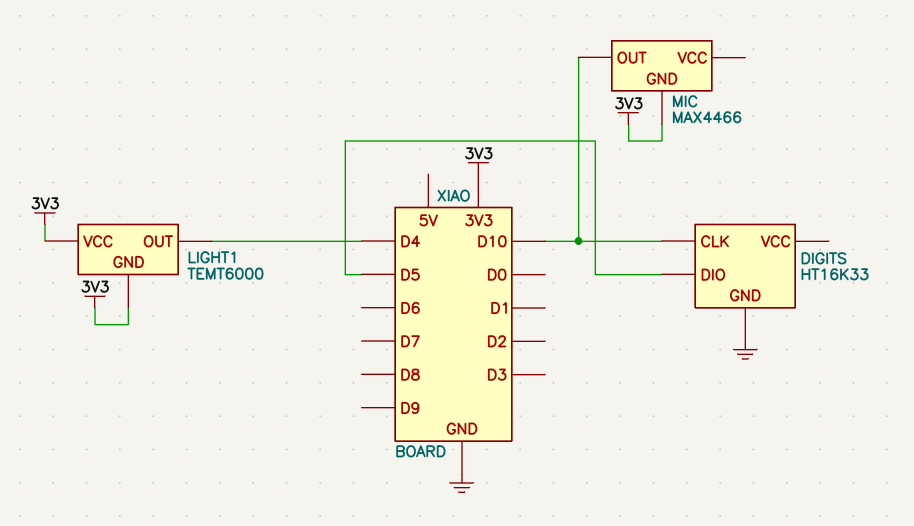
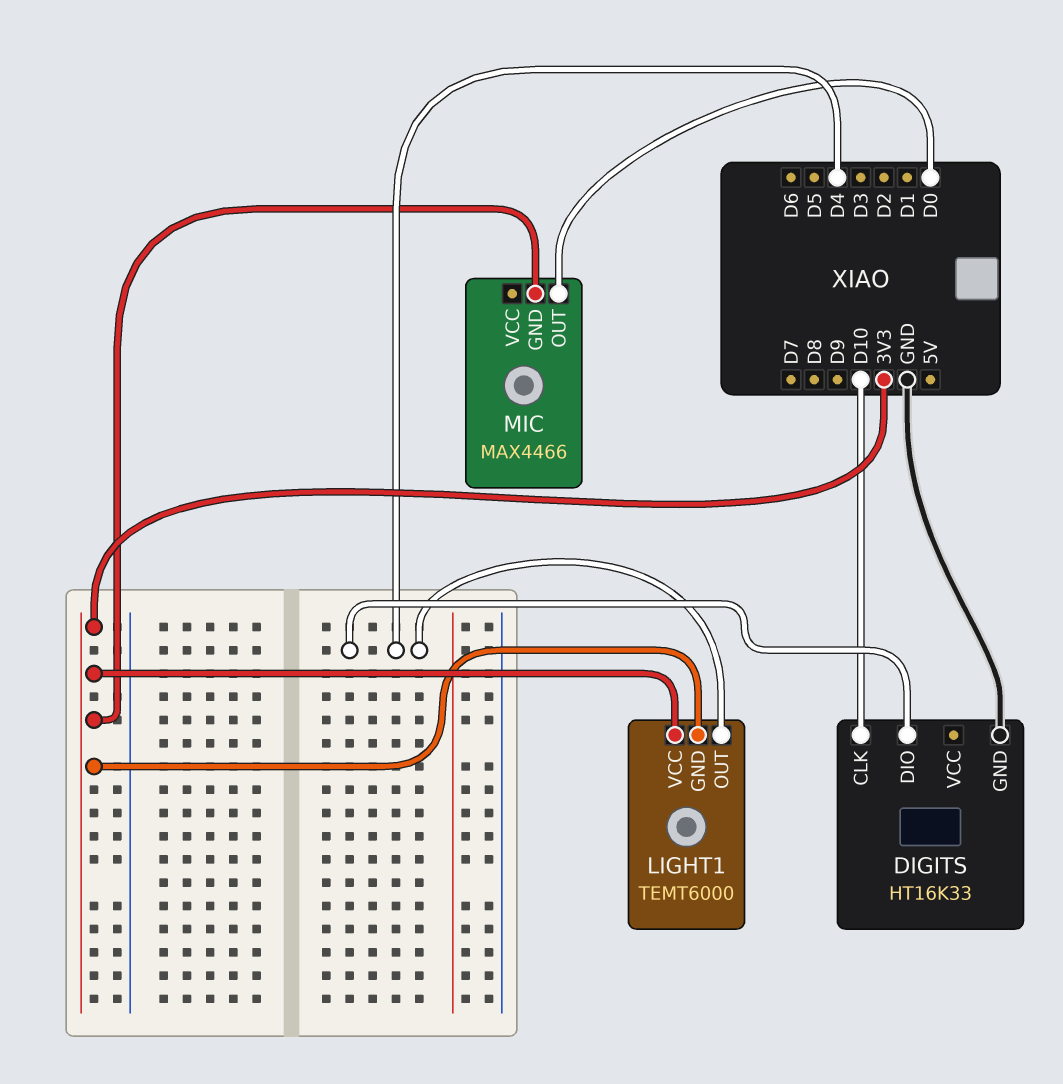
DIGITS pin DIO: D5 -> D4
MIC pin OUT: D10 -> D0

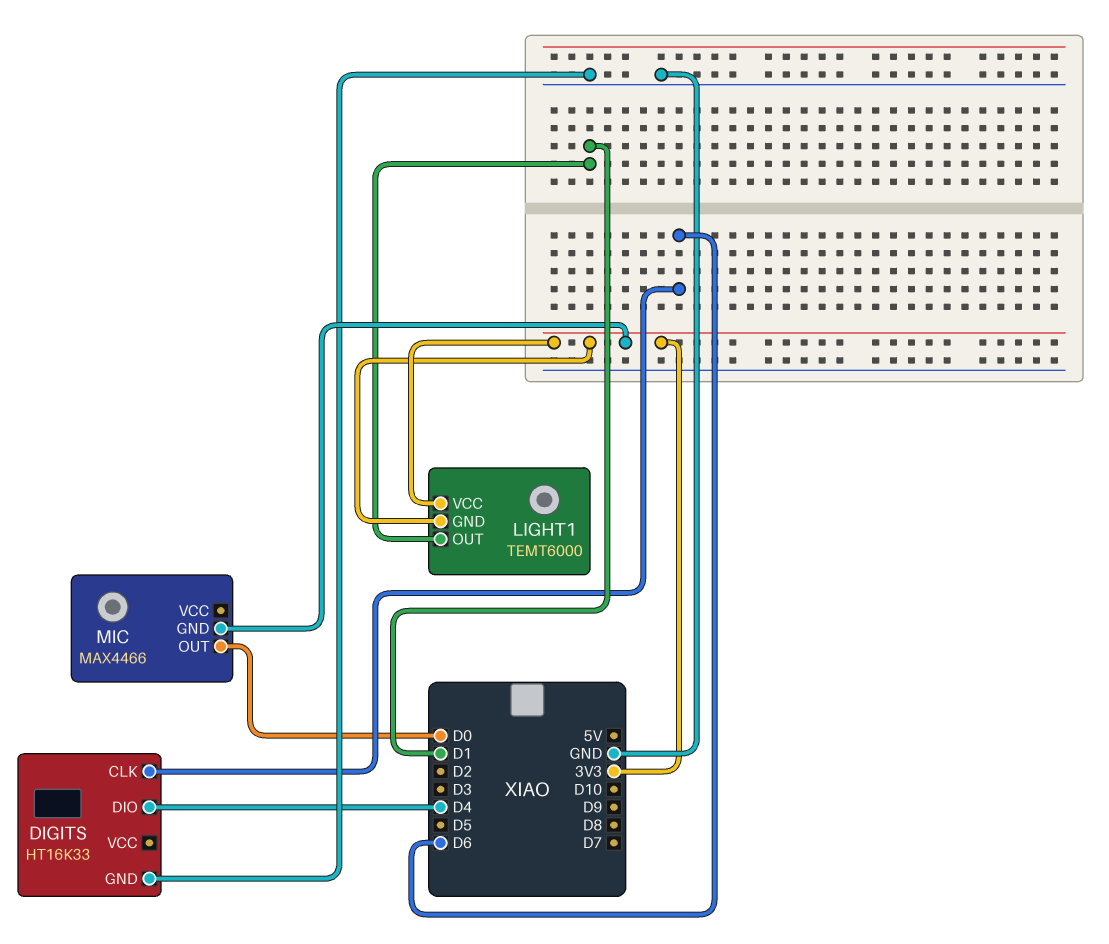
DIGITS pin CLK: D10 -> D6
LIGHT1 pin OUT: D4 -> D1

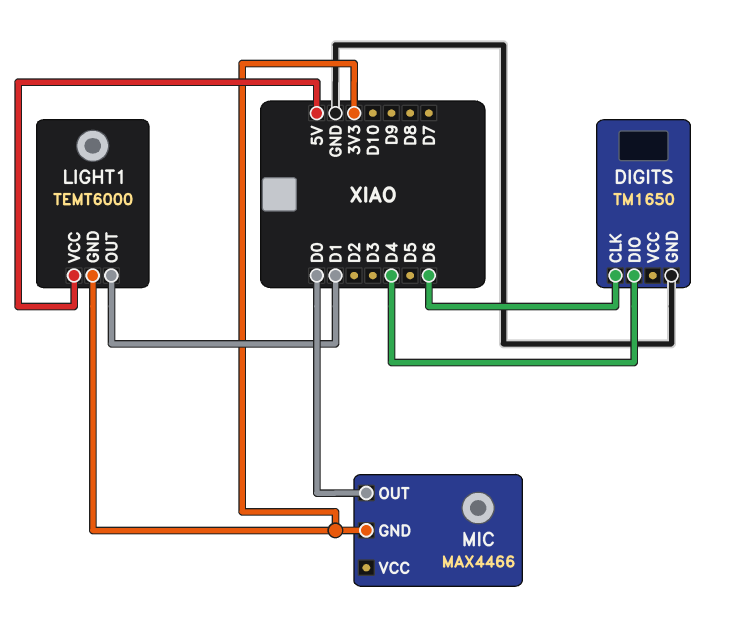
DIGITS: HT16K33 -> TM1650
LIGHT1 pin VCC: 3V3 -> 5V

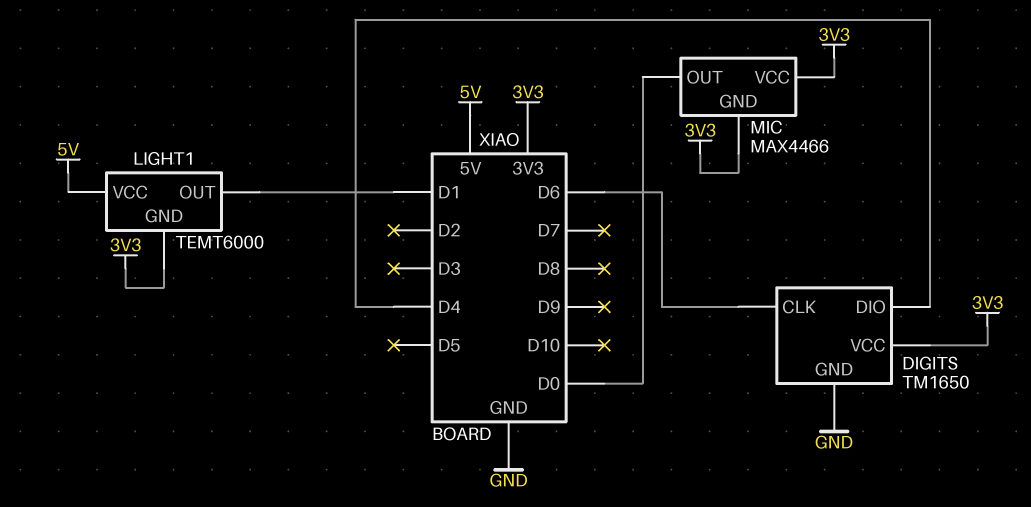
DIGITS pin VCC: none -> 3V3
MIC pin VCC: none -> 3V3

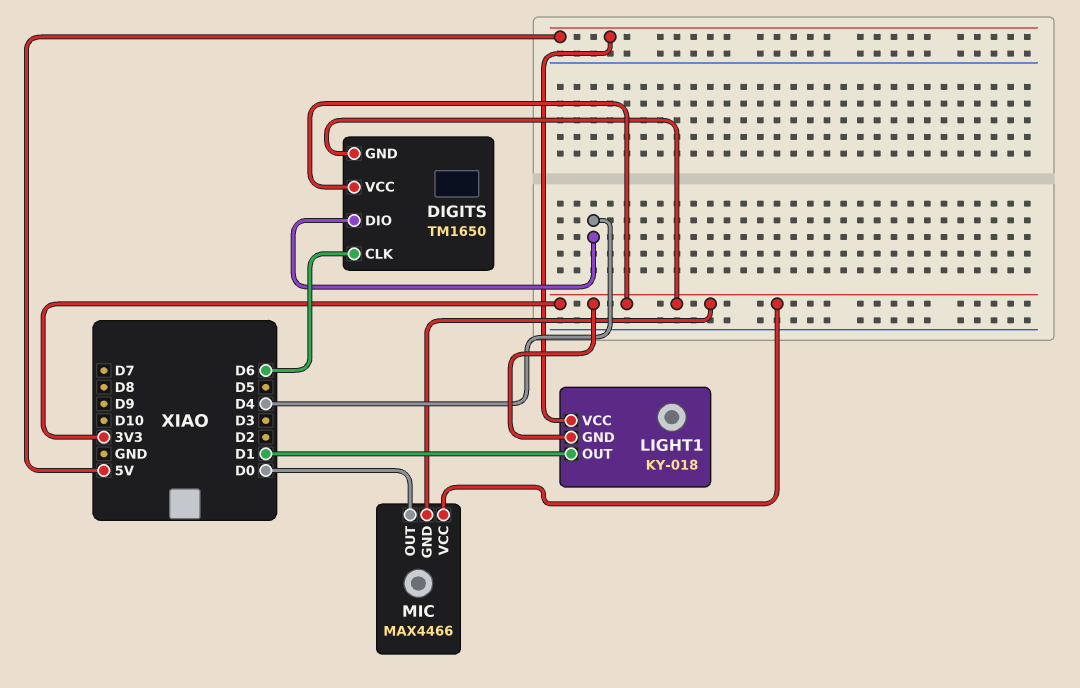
DIGITS pin GND: GND -> 3V3
LIGHT1: TEMT6000 -> KY-018

